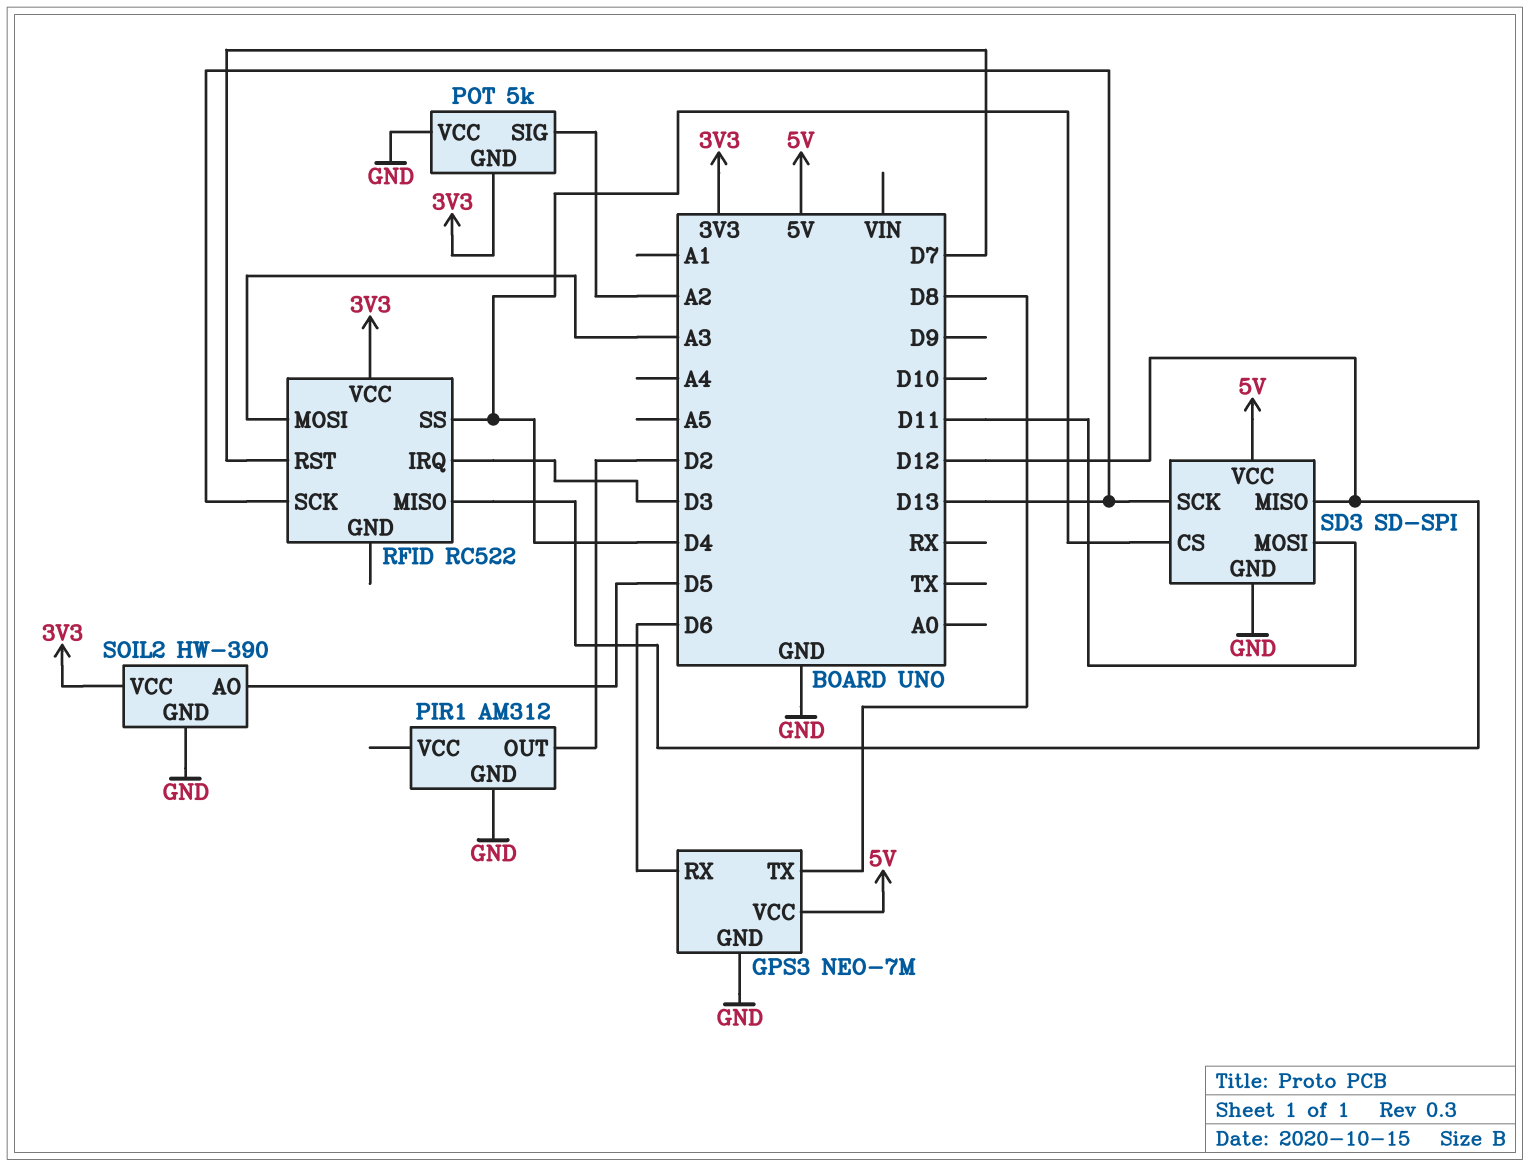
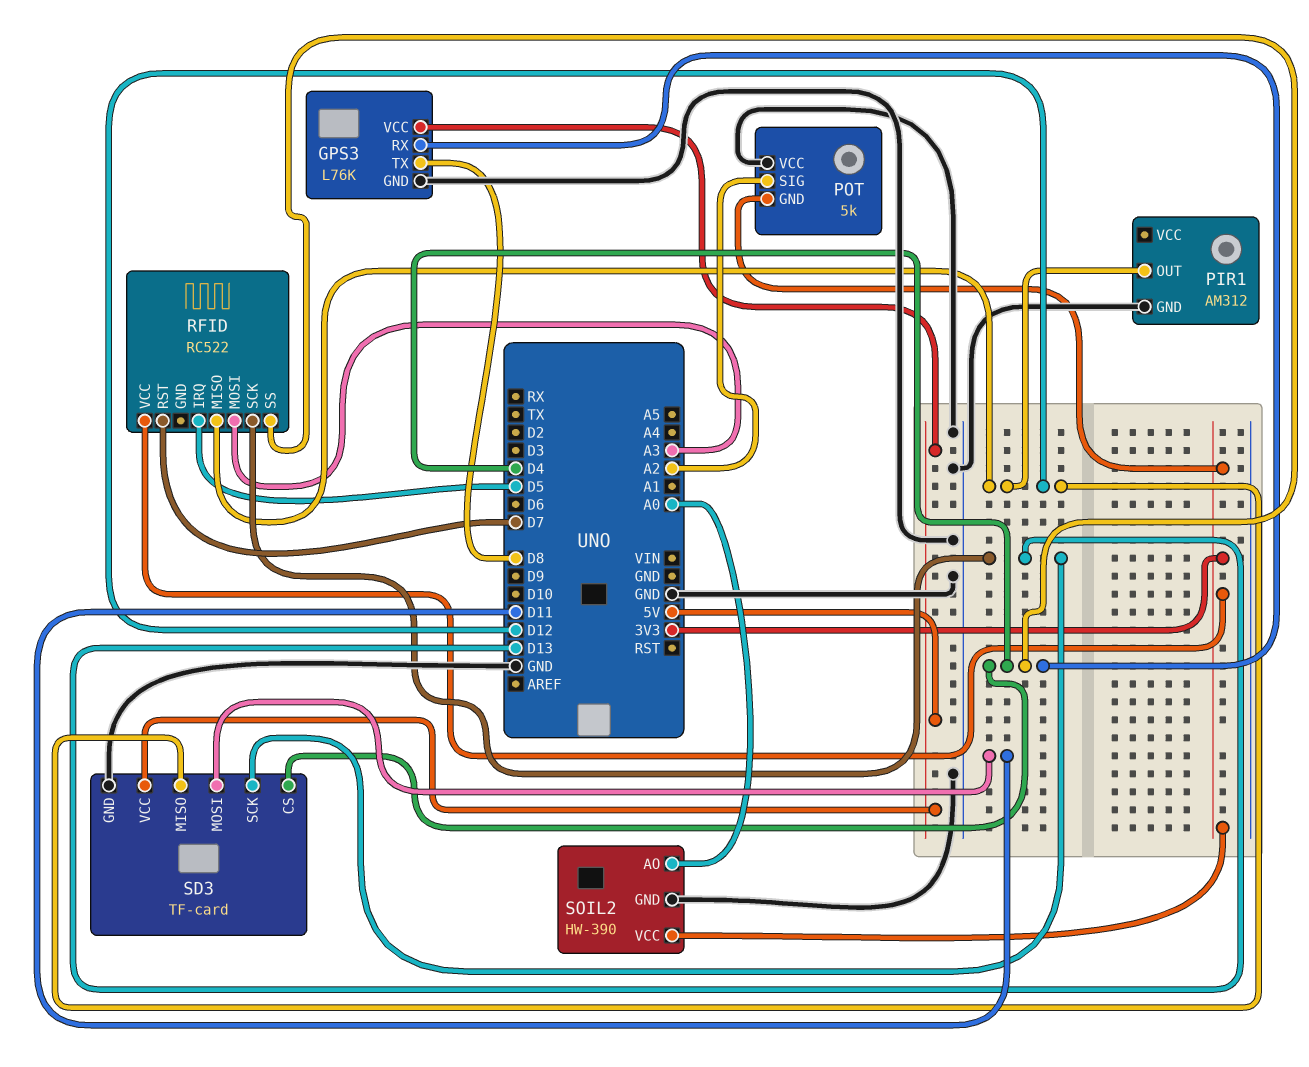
GPS3: NEO-7M -> L76K
GPS3 pin RX: D6 -> D4
PIR1 pin OUT: D2 -> D12
RFID pin IRQ: D3 -> D5
SD3: SD-SPI -> TF-card
SOIL2 pin AO: D5 -> A0

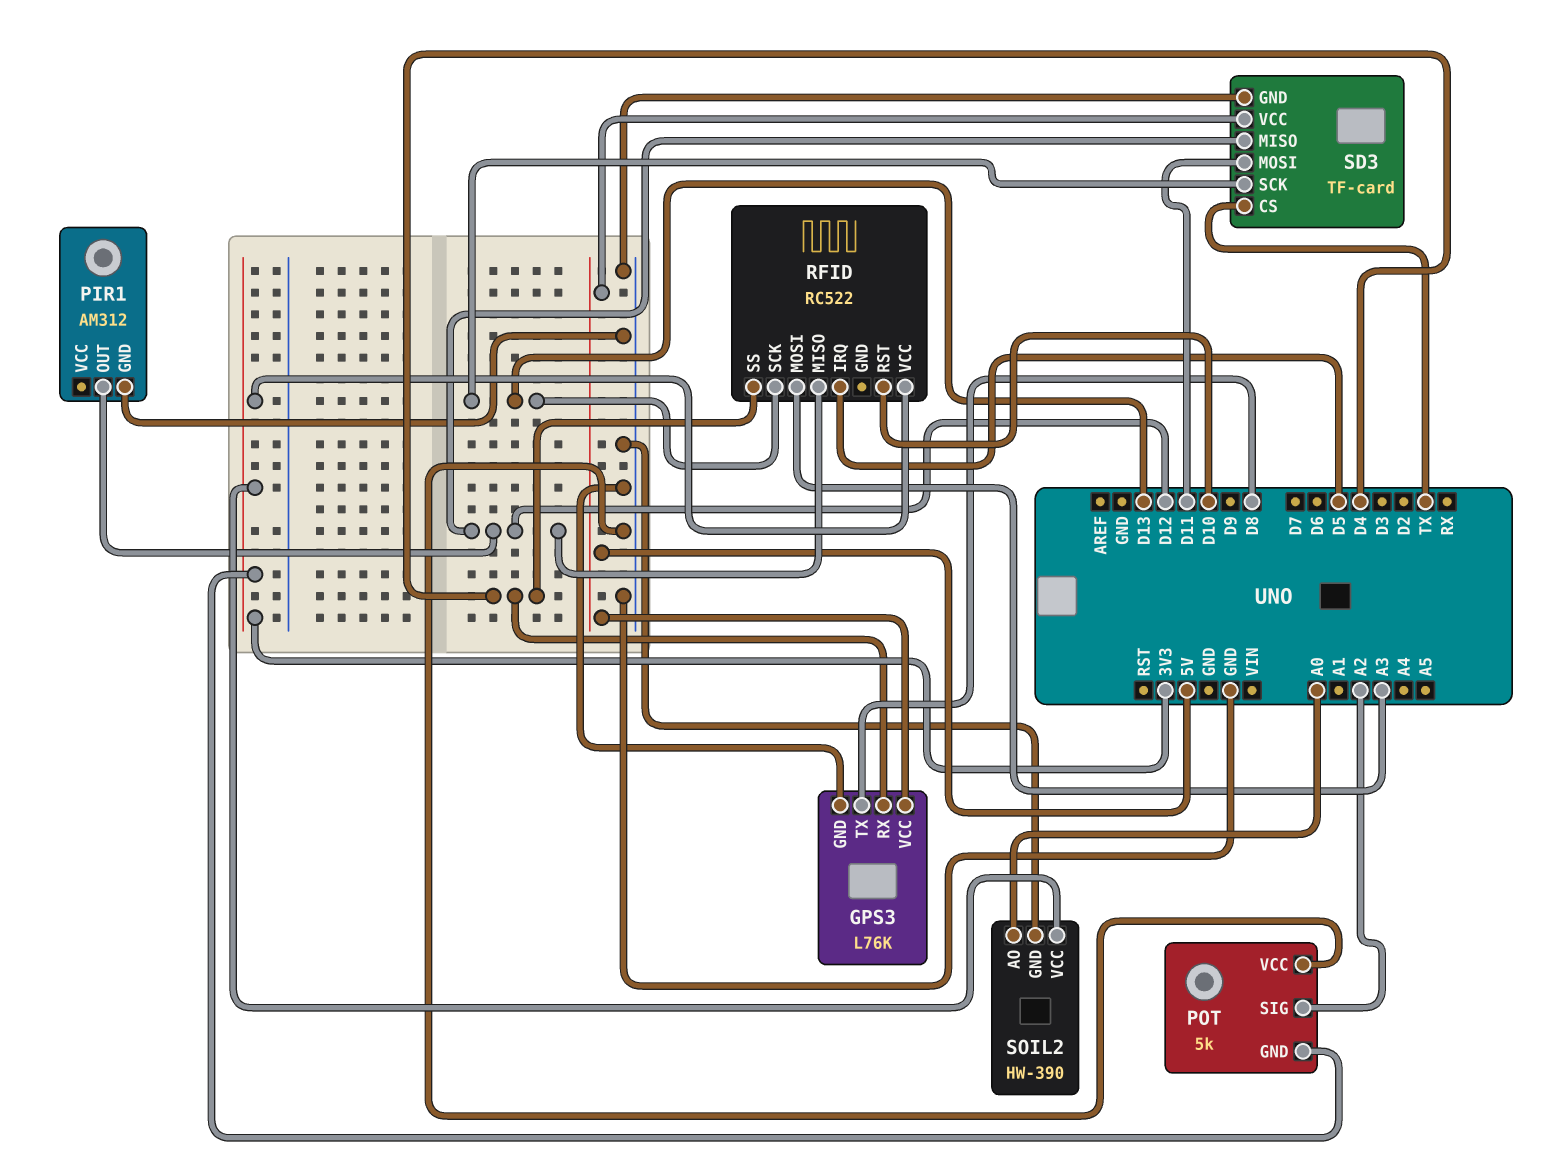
RFID pin RST: D7 -> D10
SD3 pin CS: D4 -> TX

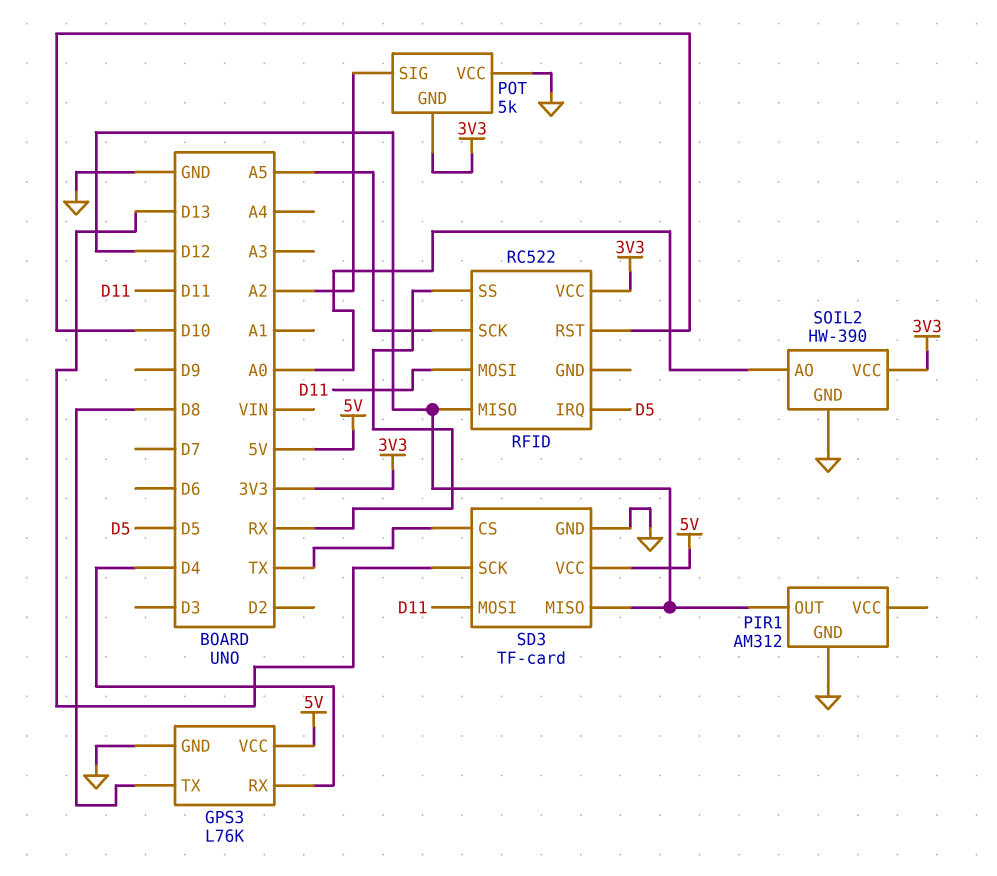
RFID pin MOSI: A3 -> D11
RFID pin SCK: D13 -> A5
RFID pin SS: D4 -> RX

